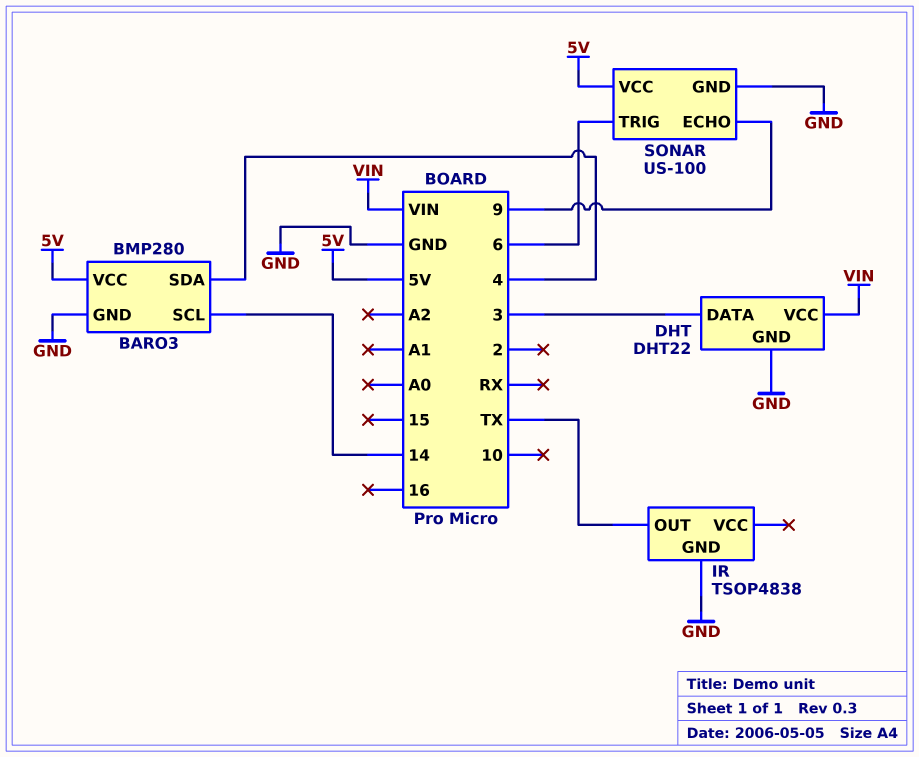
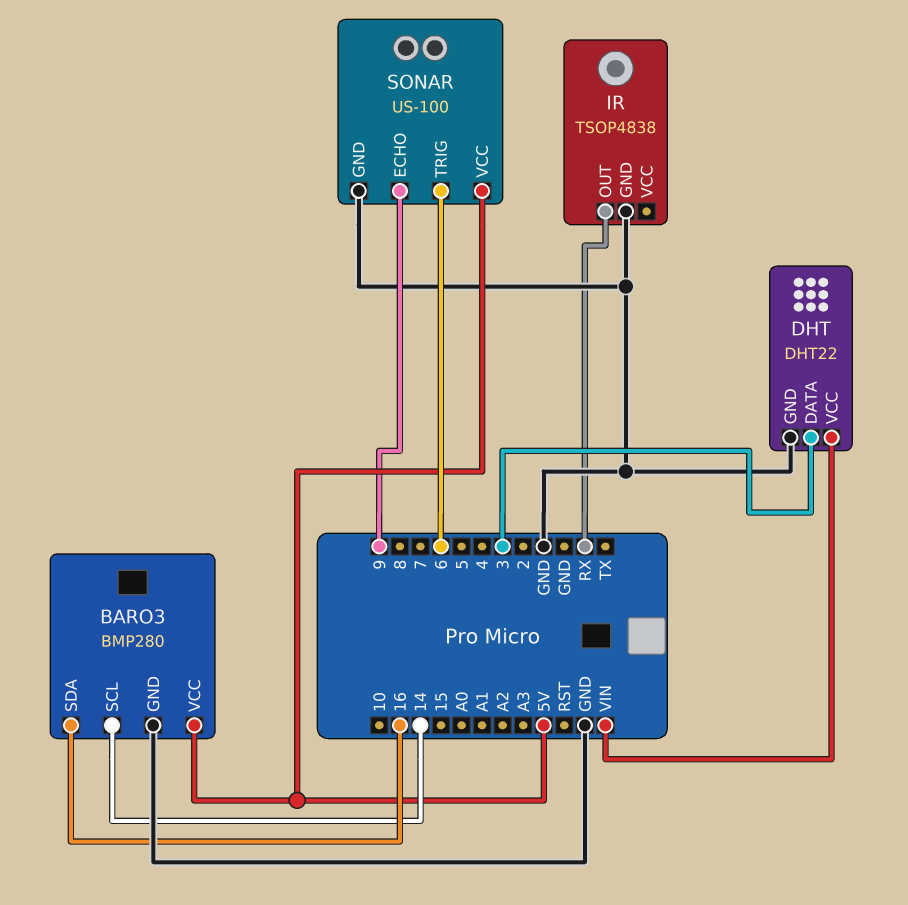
BARO3 pin SDA: 4 -> 16
IR pin OUT: TX -> RX

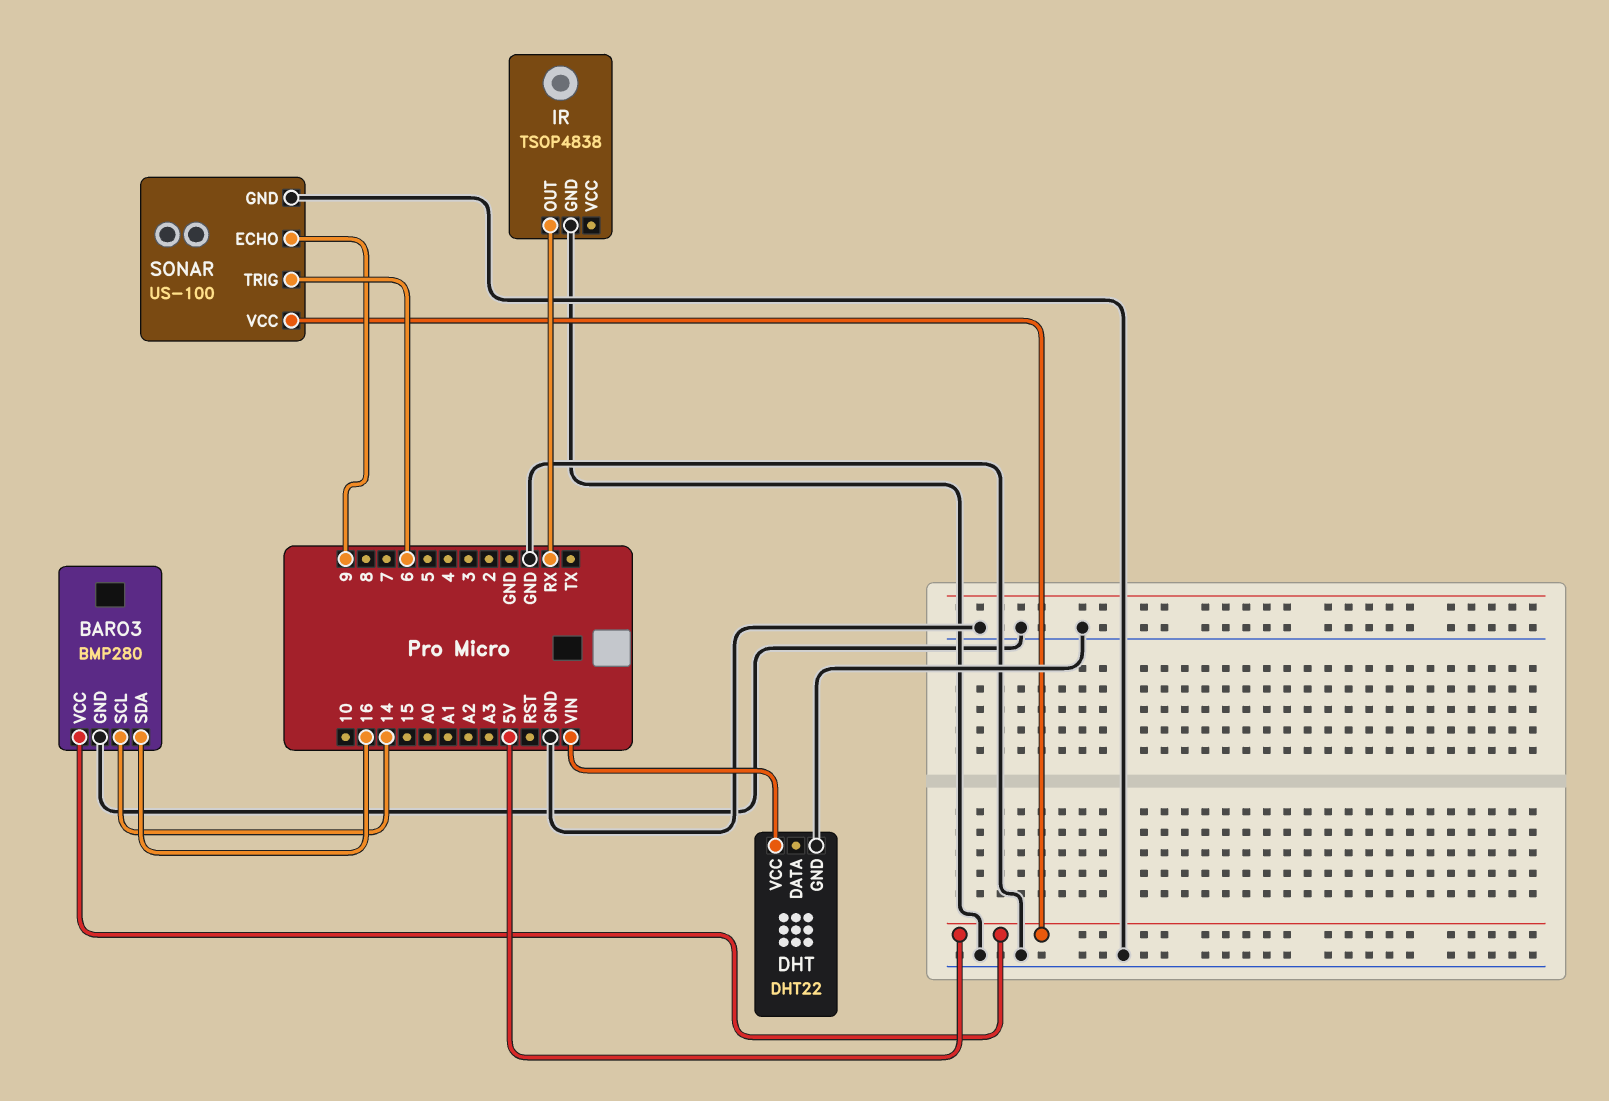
DHT pin DATA: 3 -> none

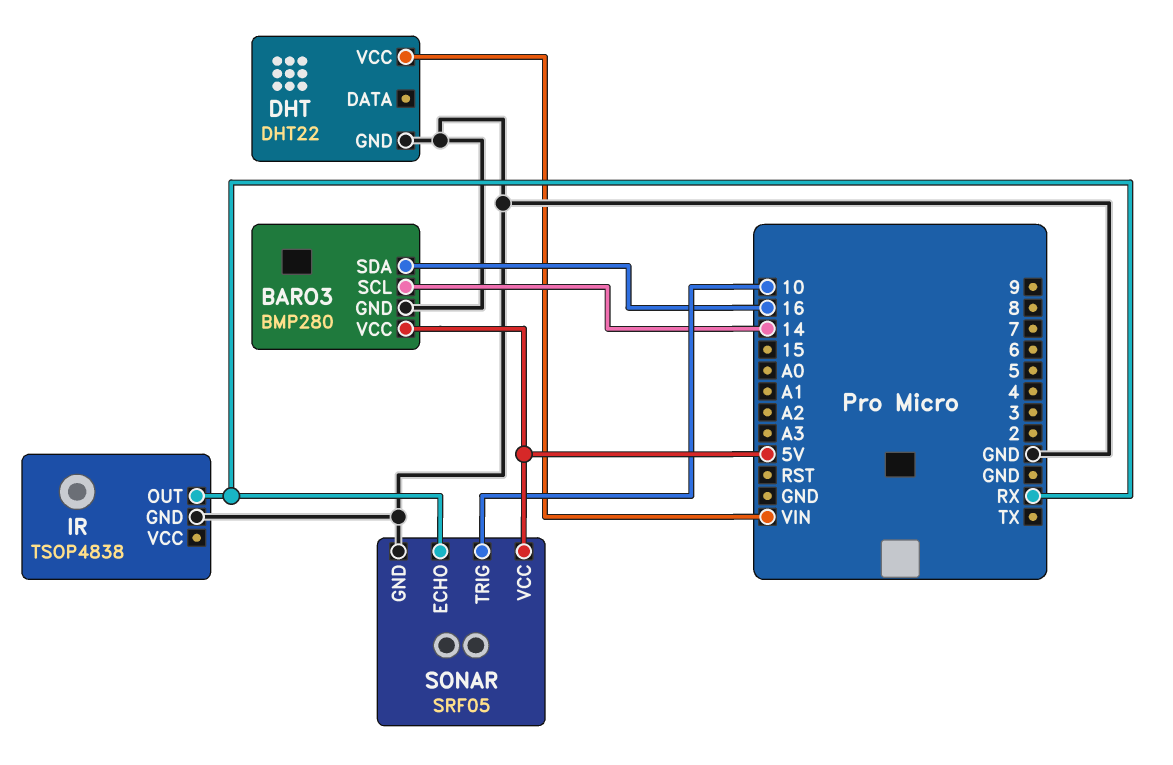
SONAR: US-100 -> SRF05
SONAR pin ECHO: 9 -> RX
SONAR pin TRIG: 6 -> 10

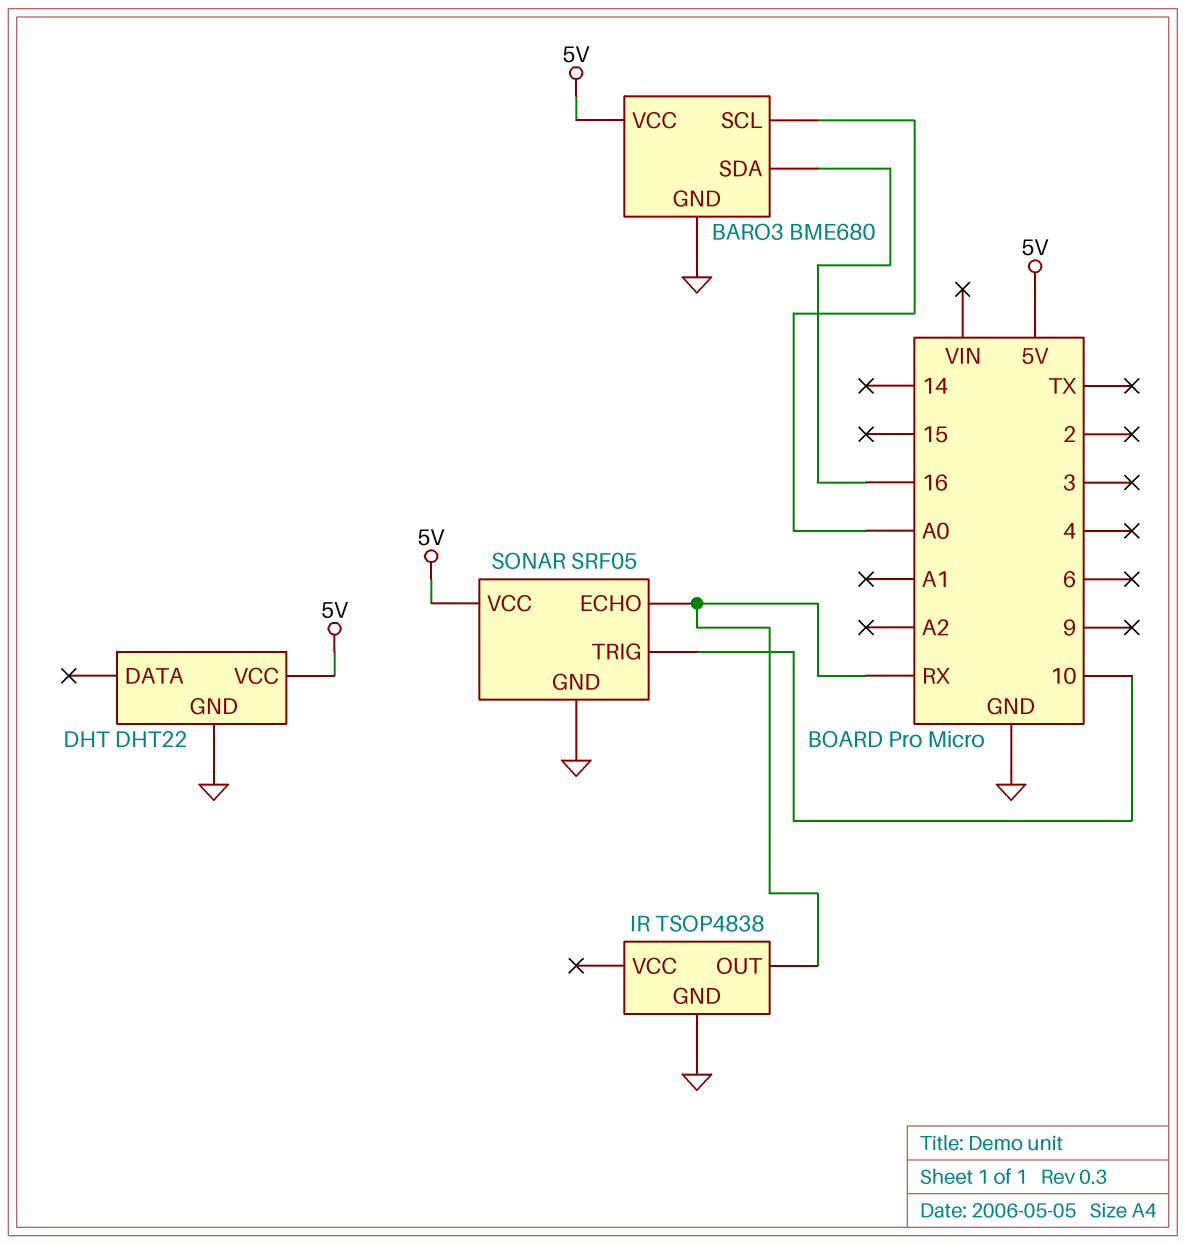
BARO3: BMP280 -> BME680
BARO3 pin SCL: 14 -> A0
DHT pin VCC: VIN -> 5V

